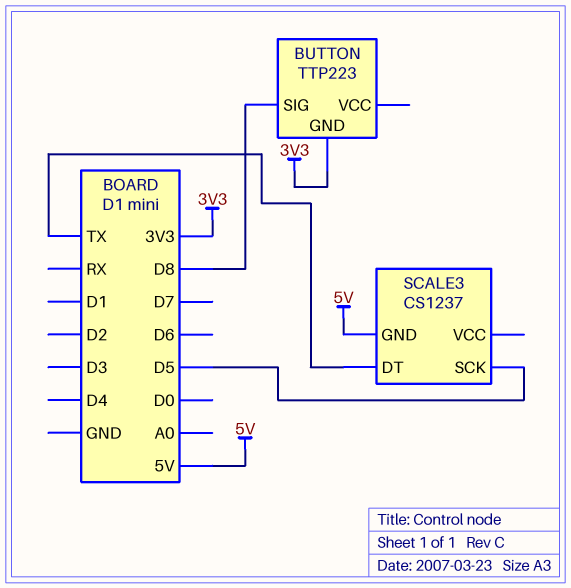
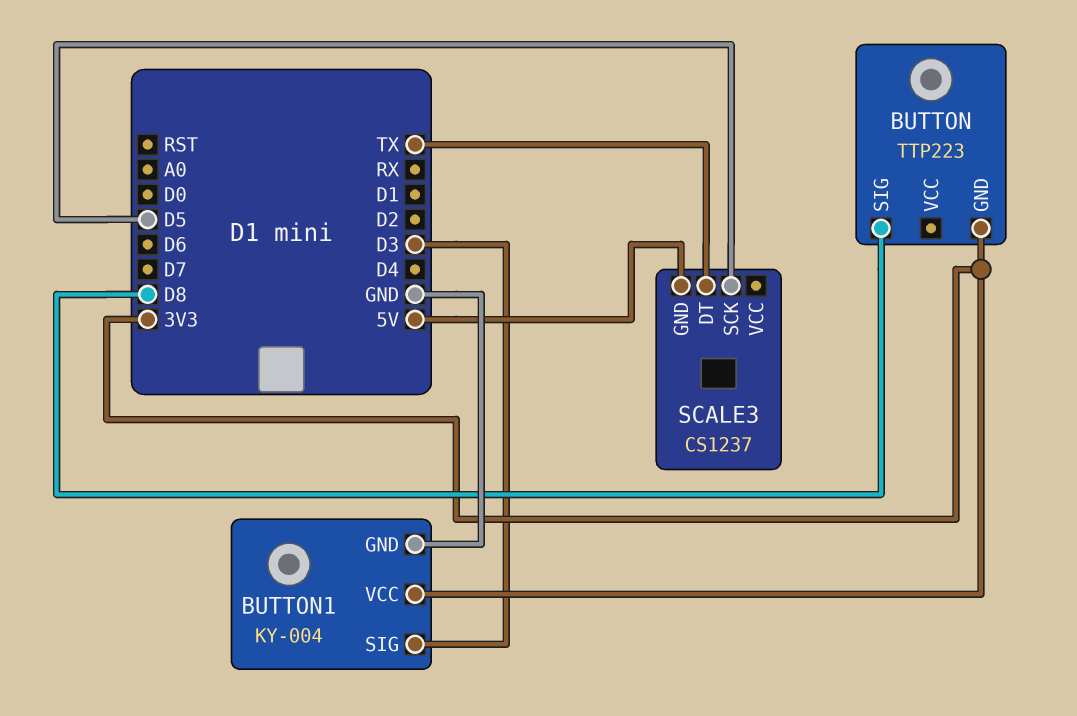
BUTTON1: none -> KY-004
BUTTON1 pin GND: none -> GND
BUTTON1 pin SIG: none -> D3
BUTTON1 pin VCC: none -> 3V3

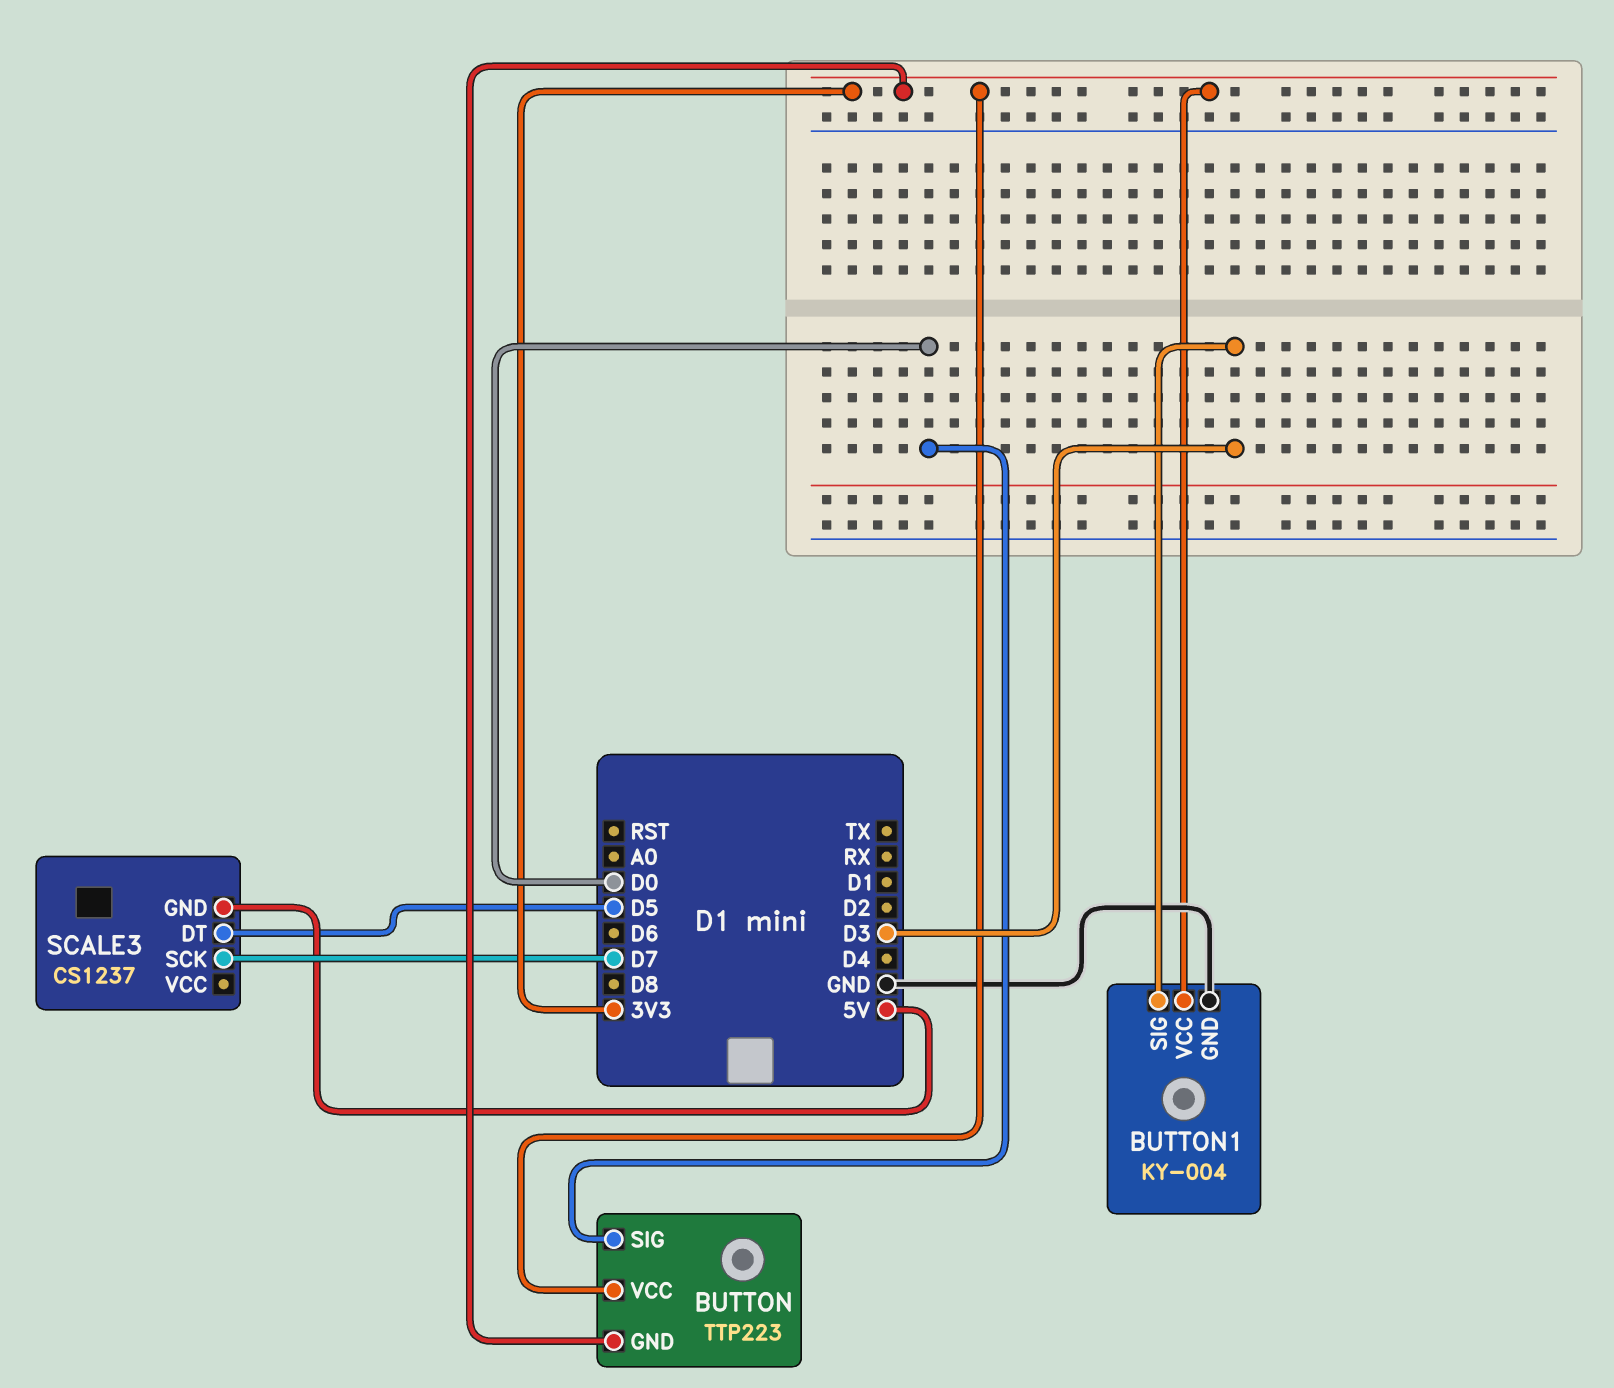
BUTTON pin SIG: D8 -> D0
BUTTON pin VCC: none -> 3V3
SCALE3 pin DT: TX -> D5
SCALE3 pin SCK: D5 -> D7

